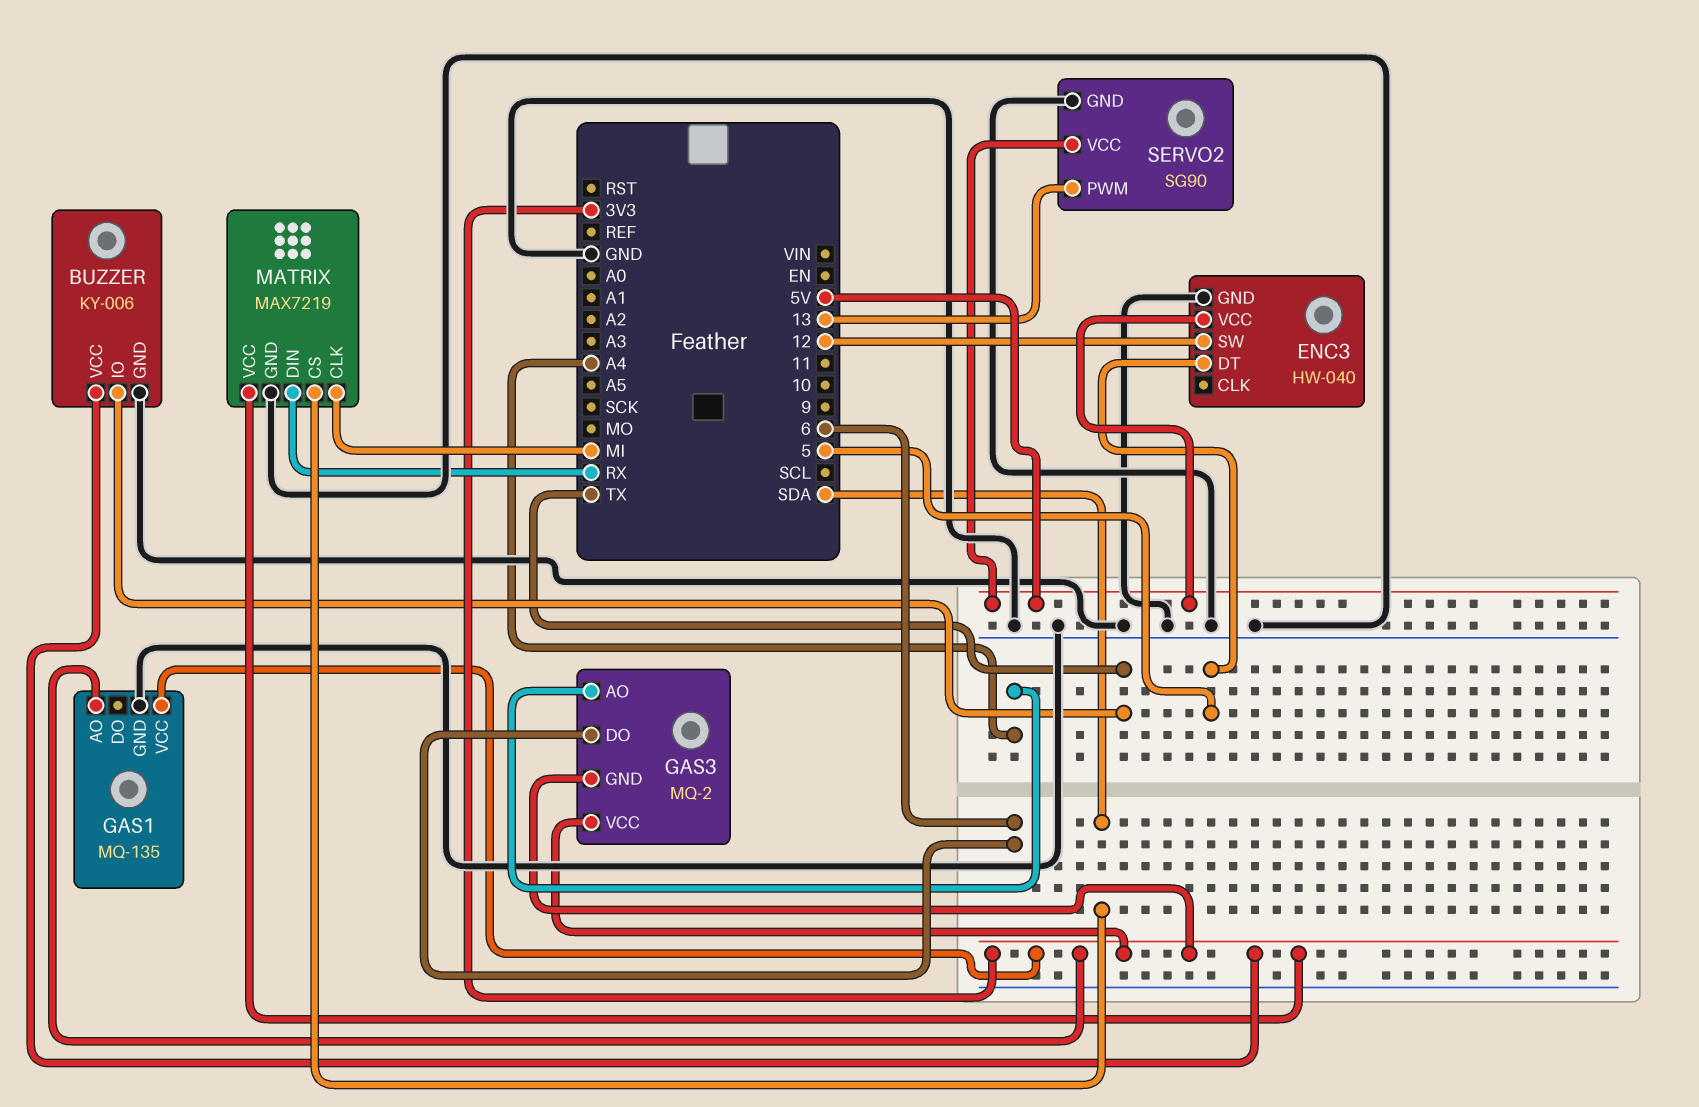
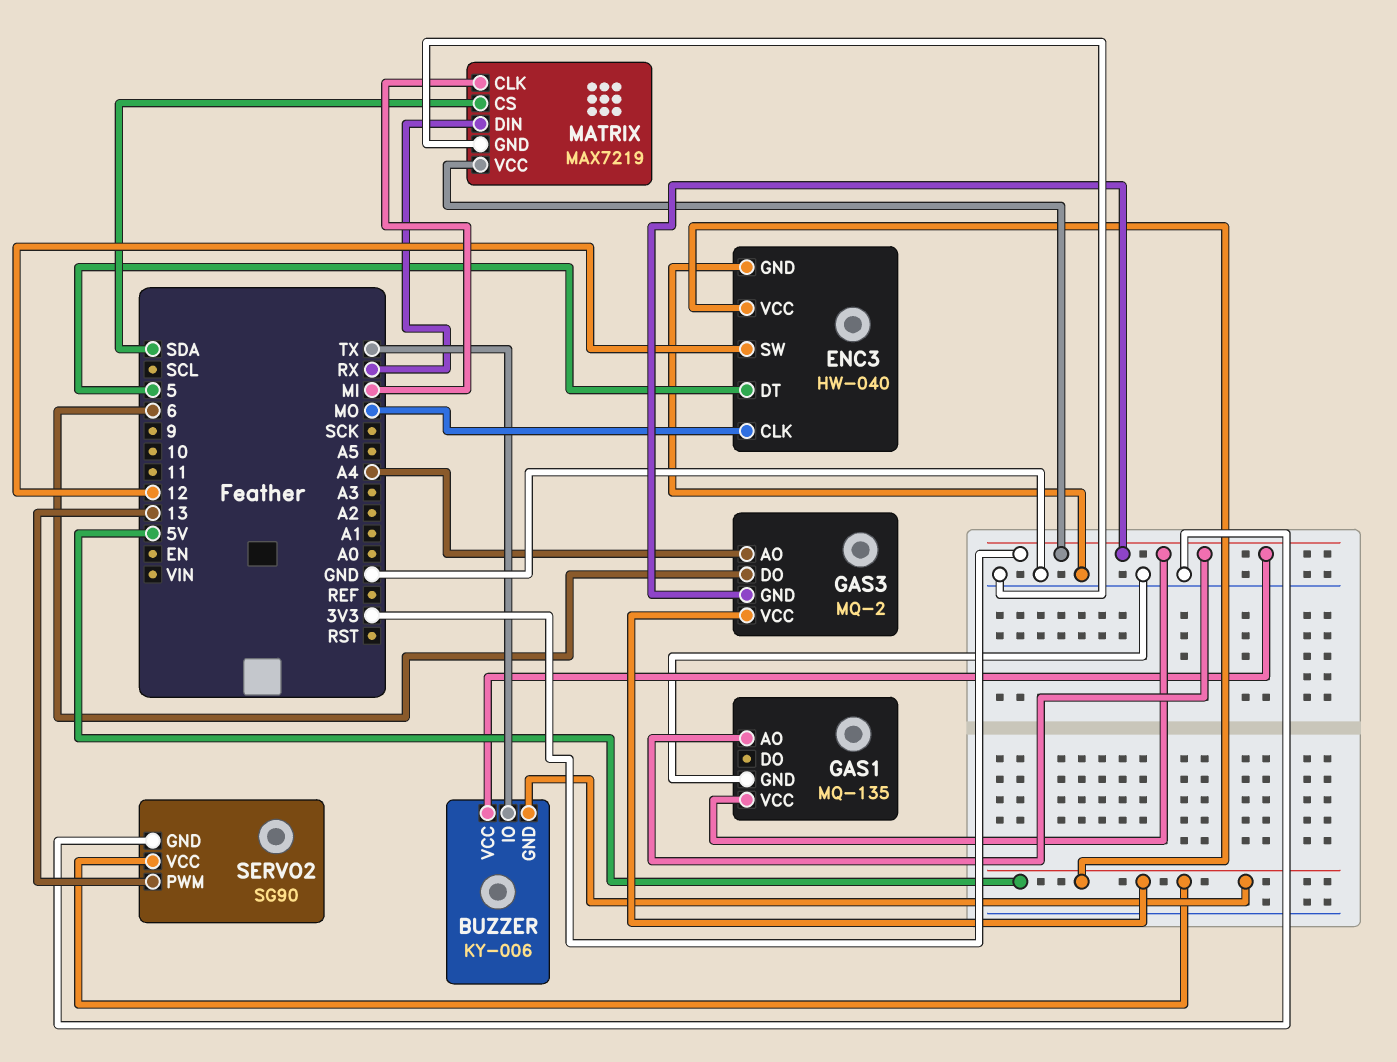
BUZZER pin GND: GND -> 5V
ENC3 pin CLK: none -> MO
GAS3 pin VCC: 3V3 -> 5V

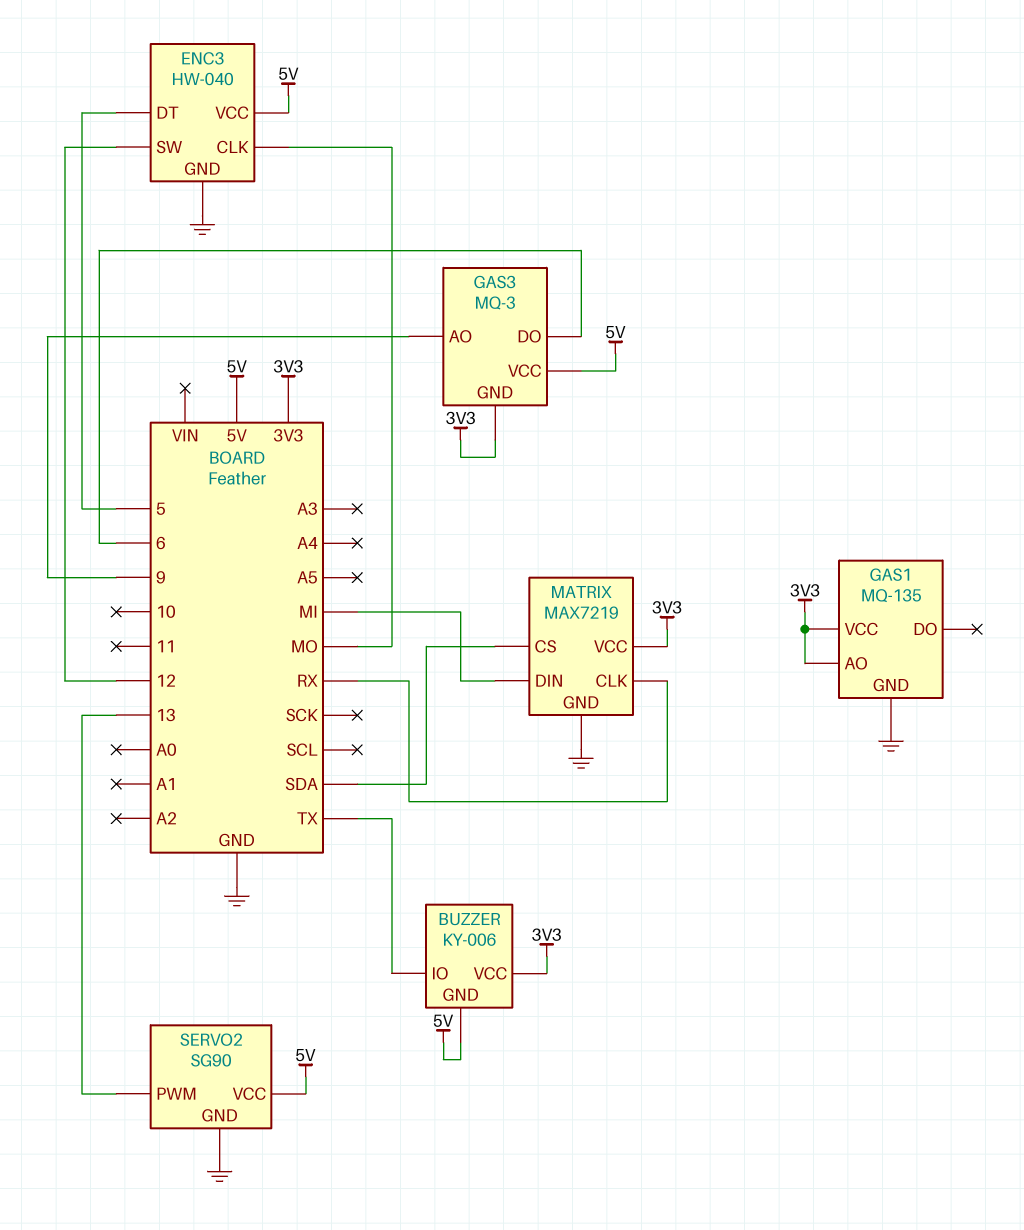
GAS3: MQ-2 -> MQ-3
GAS3 pin AO: A4 -> 9
MATRIX pin CLK: MI -> RX
MATRIX pin DIN: RX -> MI

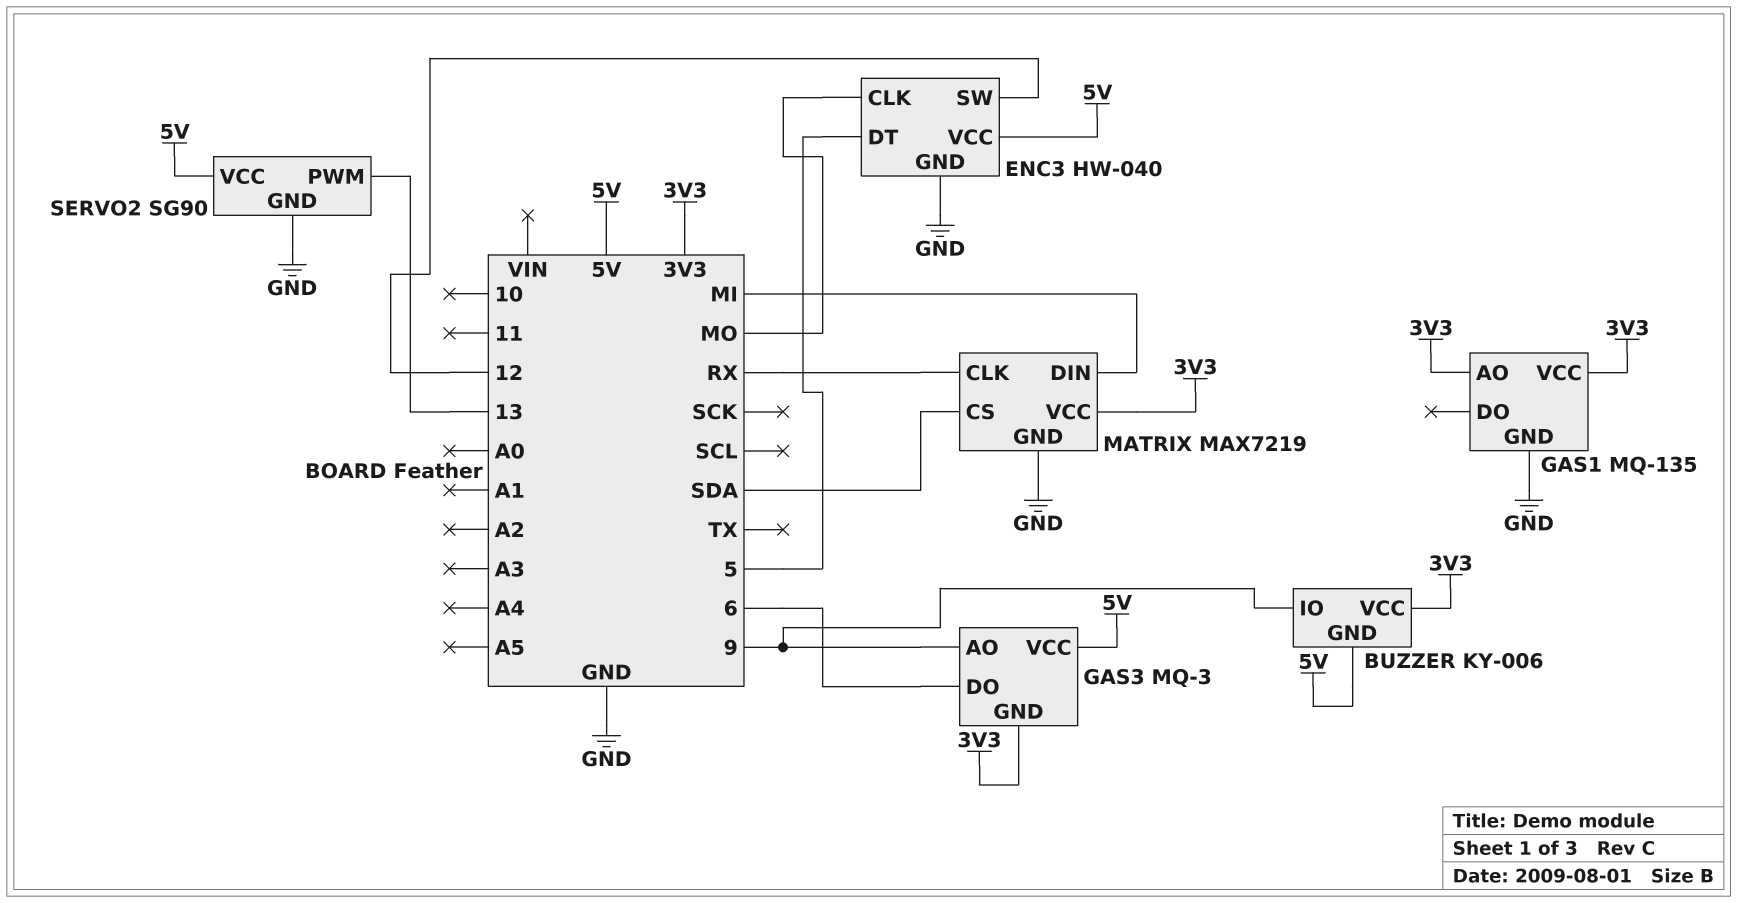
BUZZER pin IO: TX -> 9

